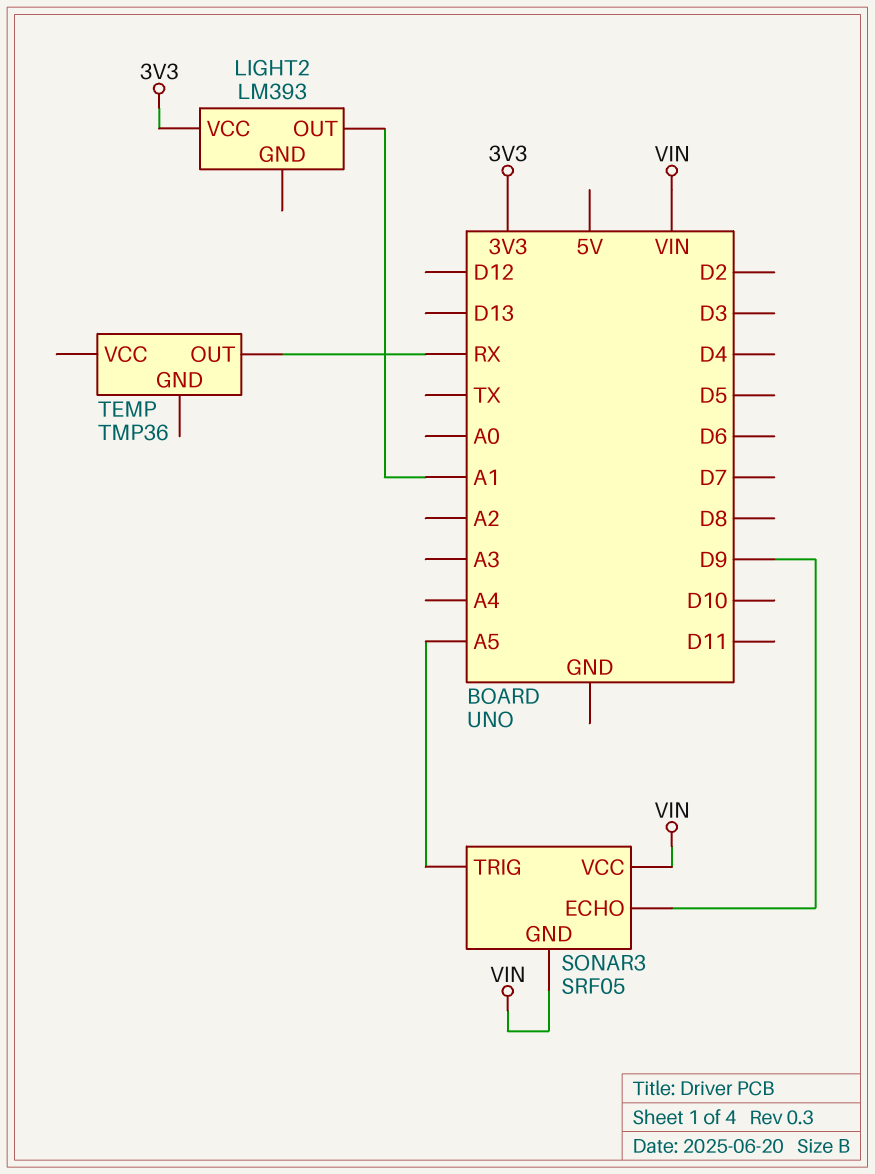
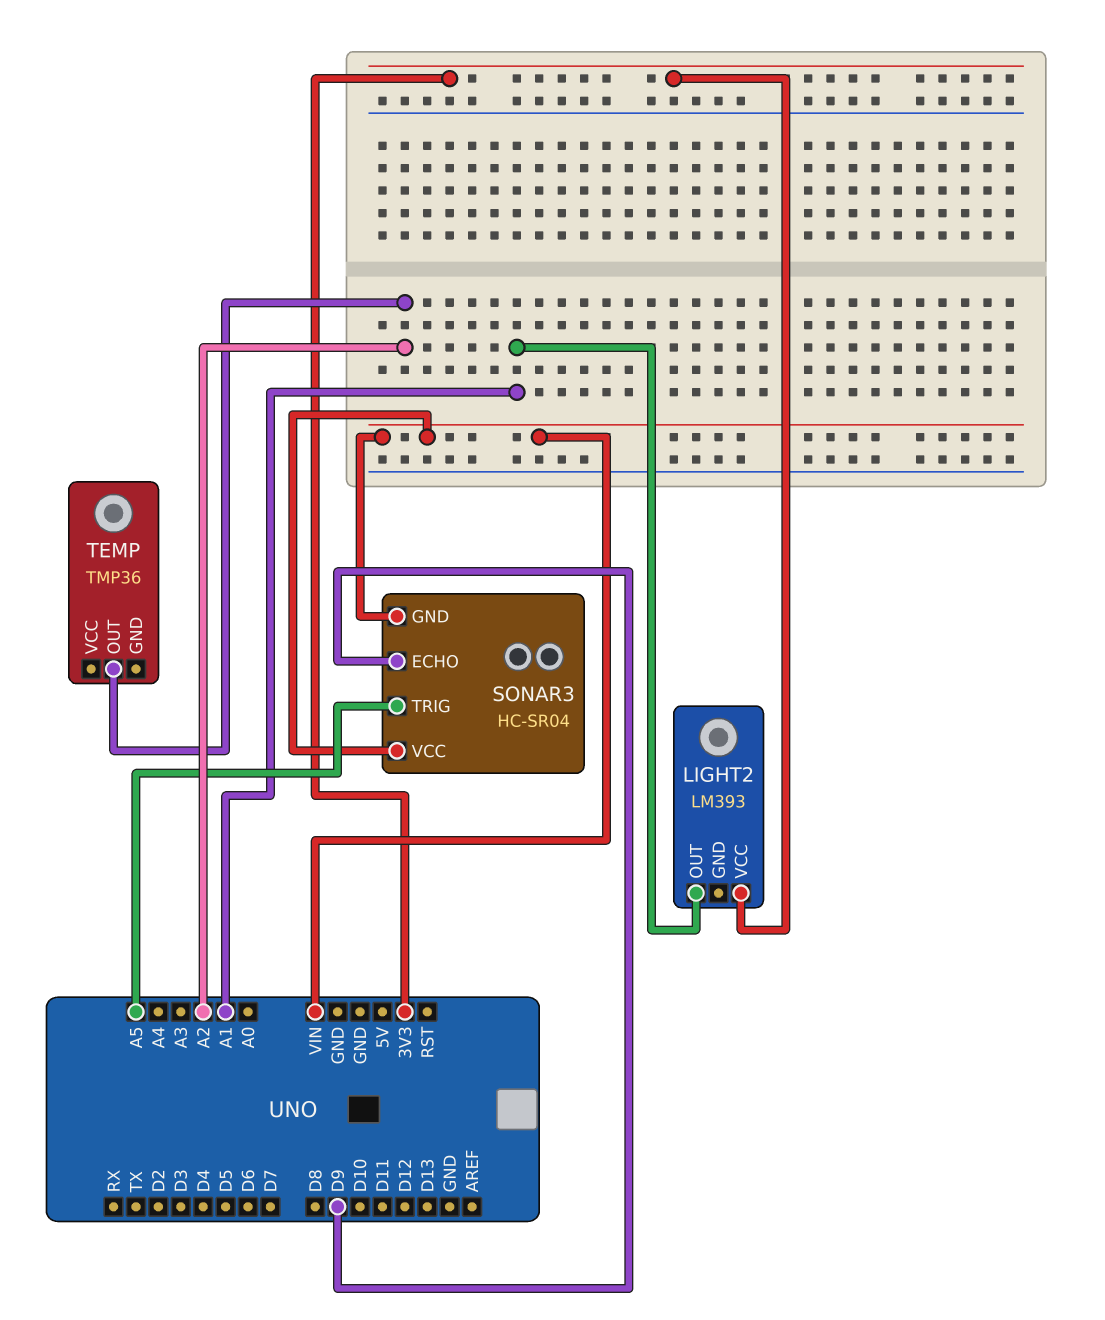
SONAR3: SRF05 -> HC-SR04
TEMP pin OUT: RX -> A2

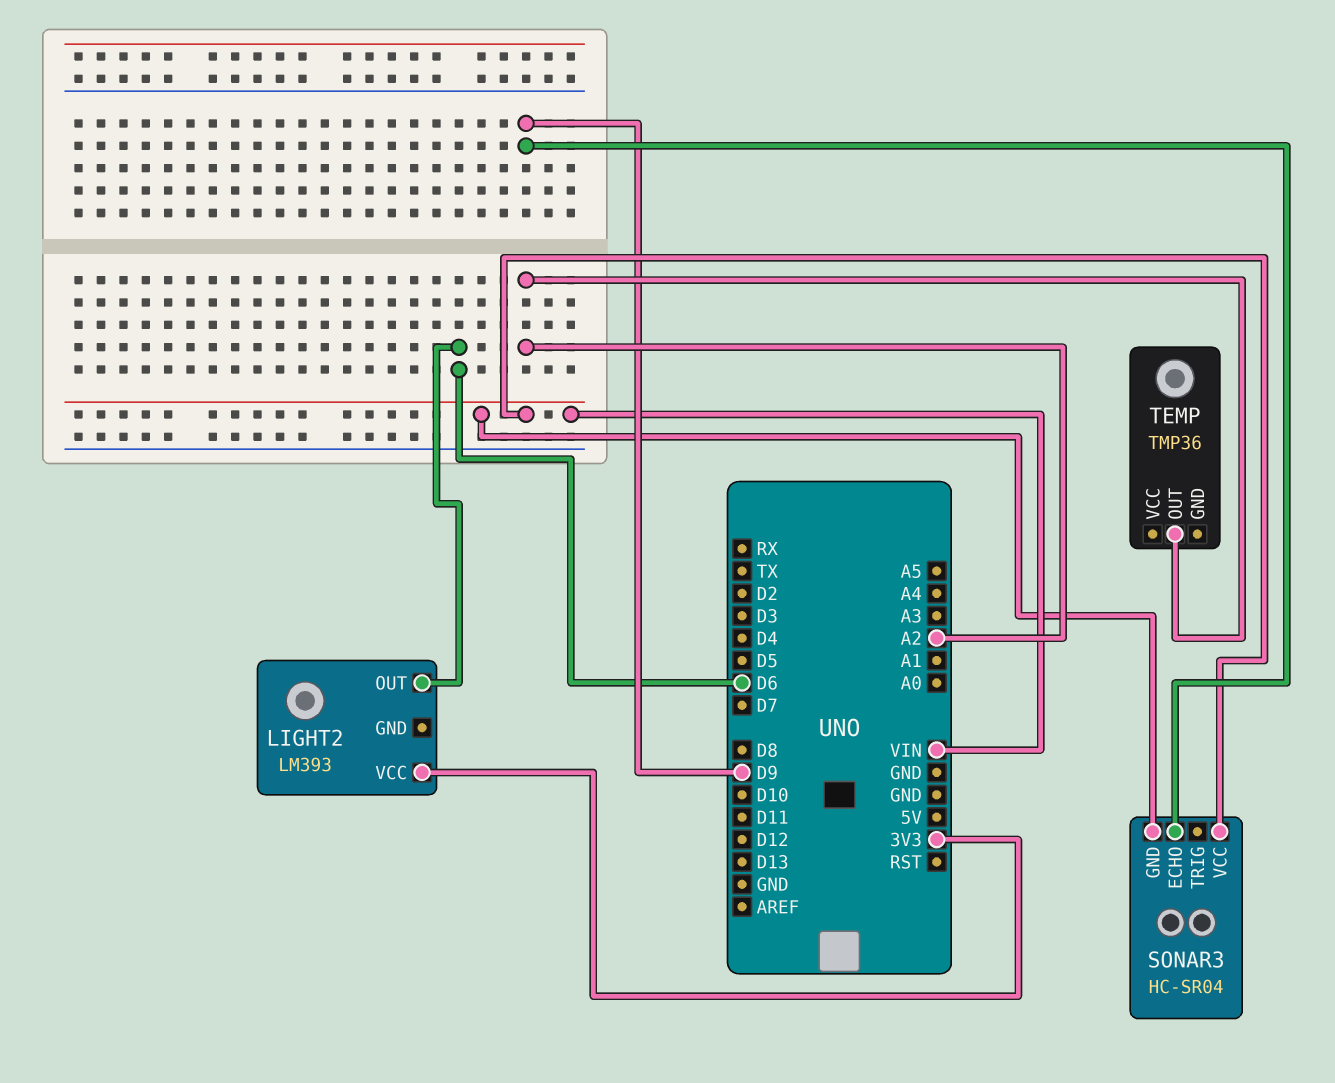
LIGHT2 pin OUT: A1 -> D6
SONAR3 pin TRIG: A5 -> none

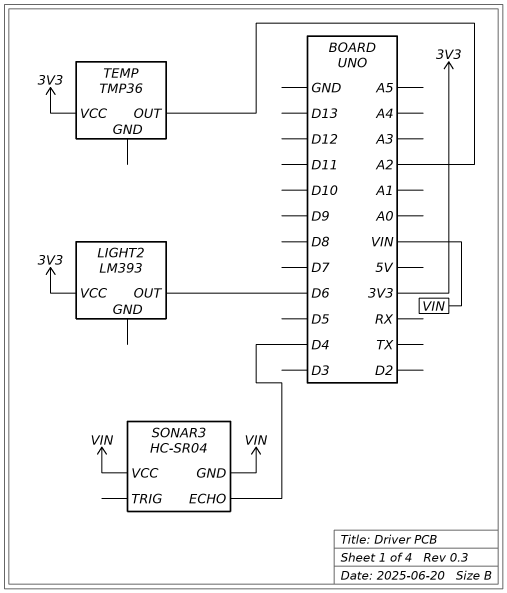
SONAR3 pin ECHO: D9 -> D4
TEMP pin VCC: none -> 3V3

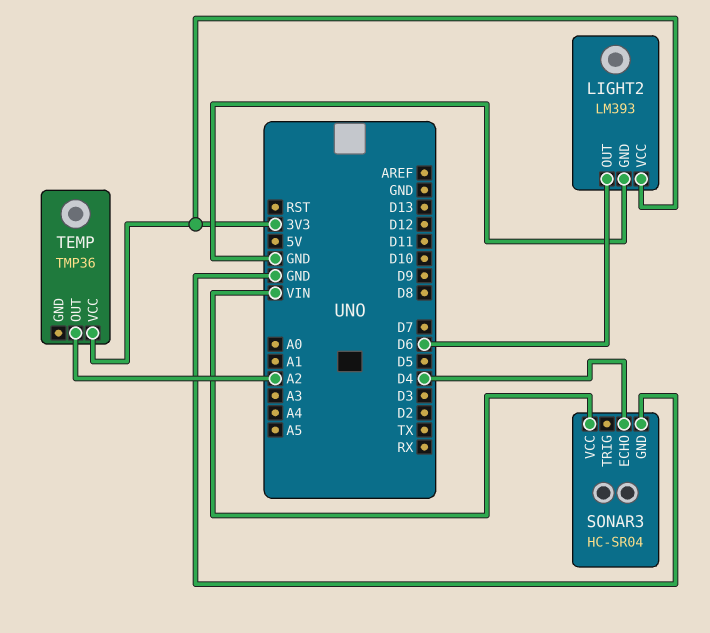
LIGHT2 pin GND: none -> GND
SONAR3 pin GND: VIN -> GND

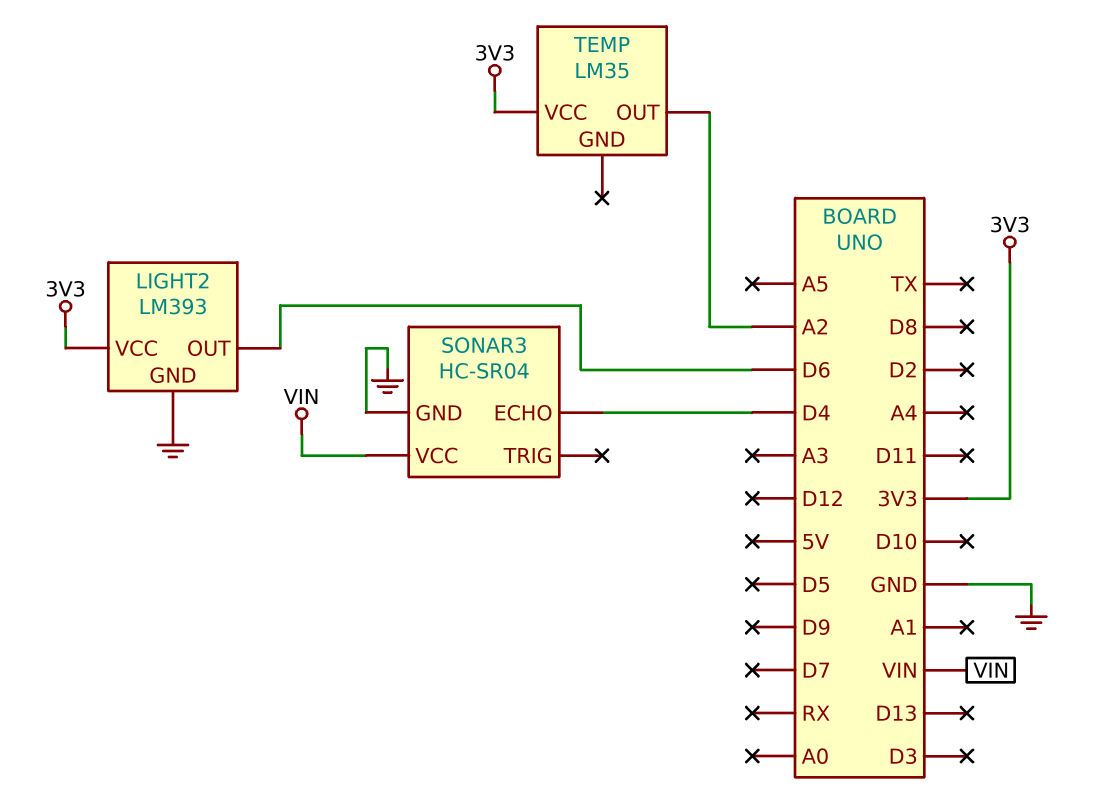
TEMP: TMP36 -> LM35

